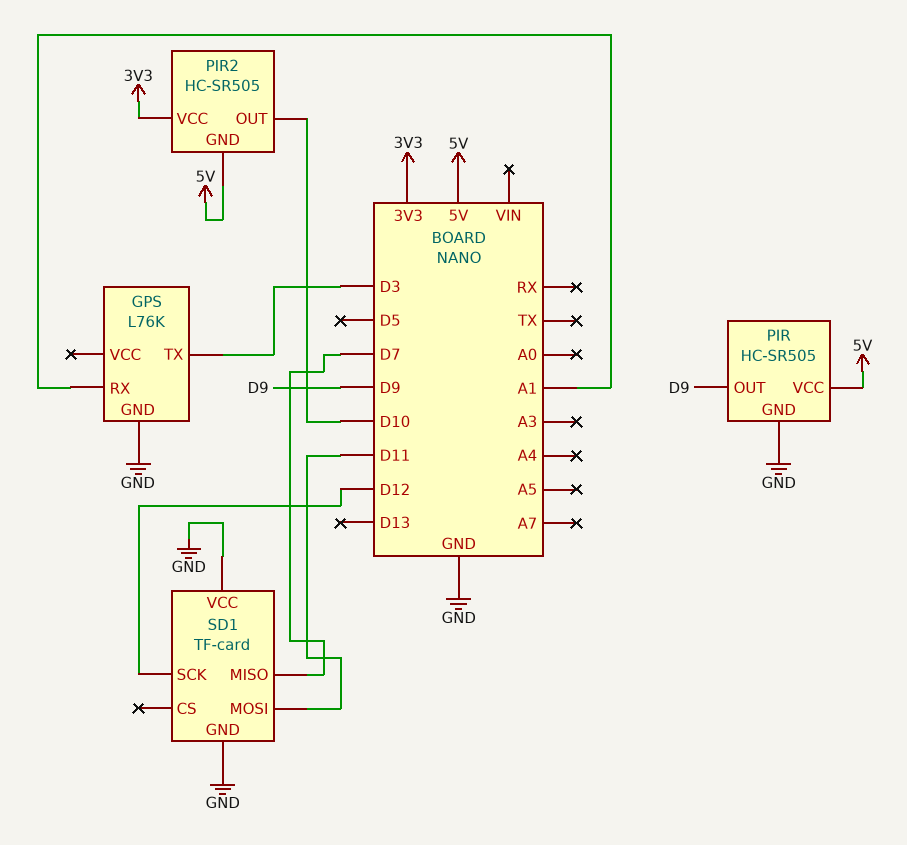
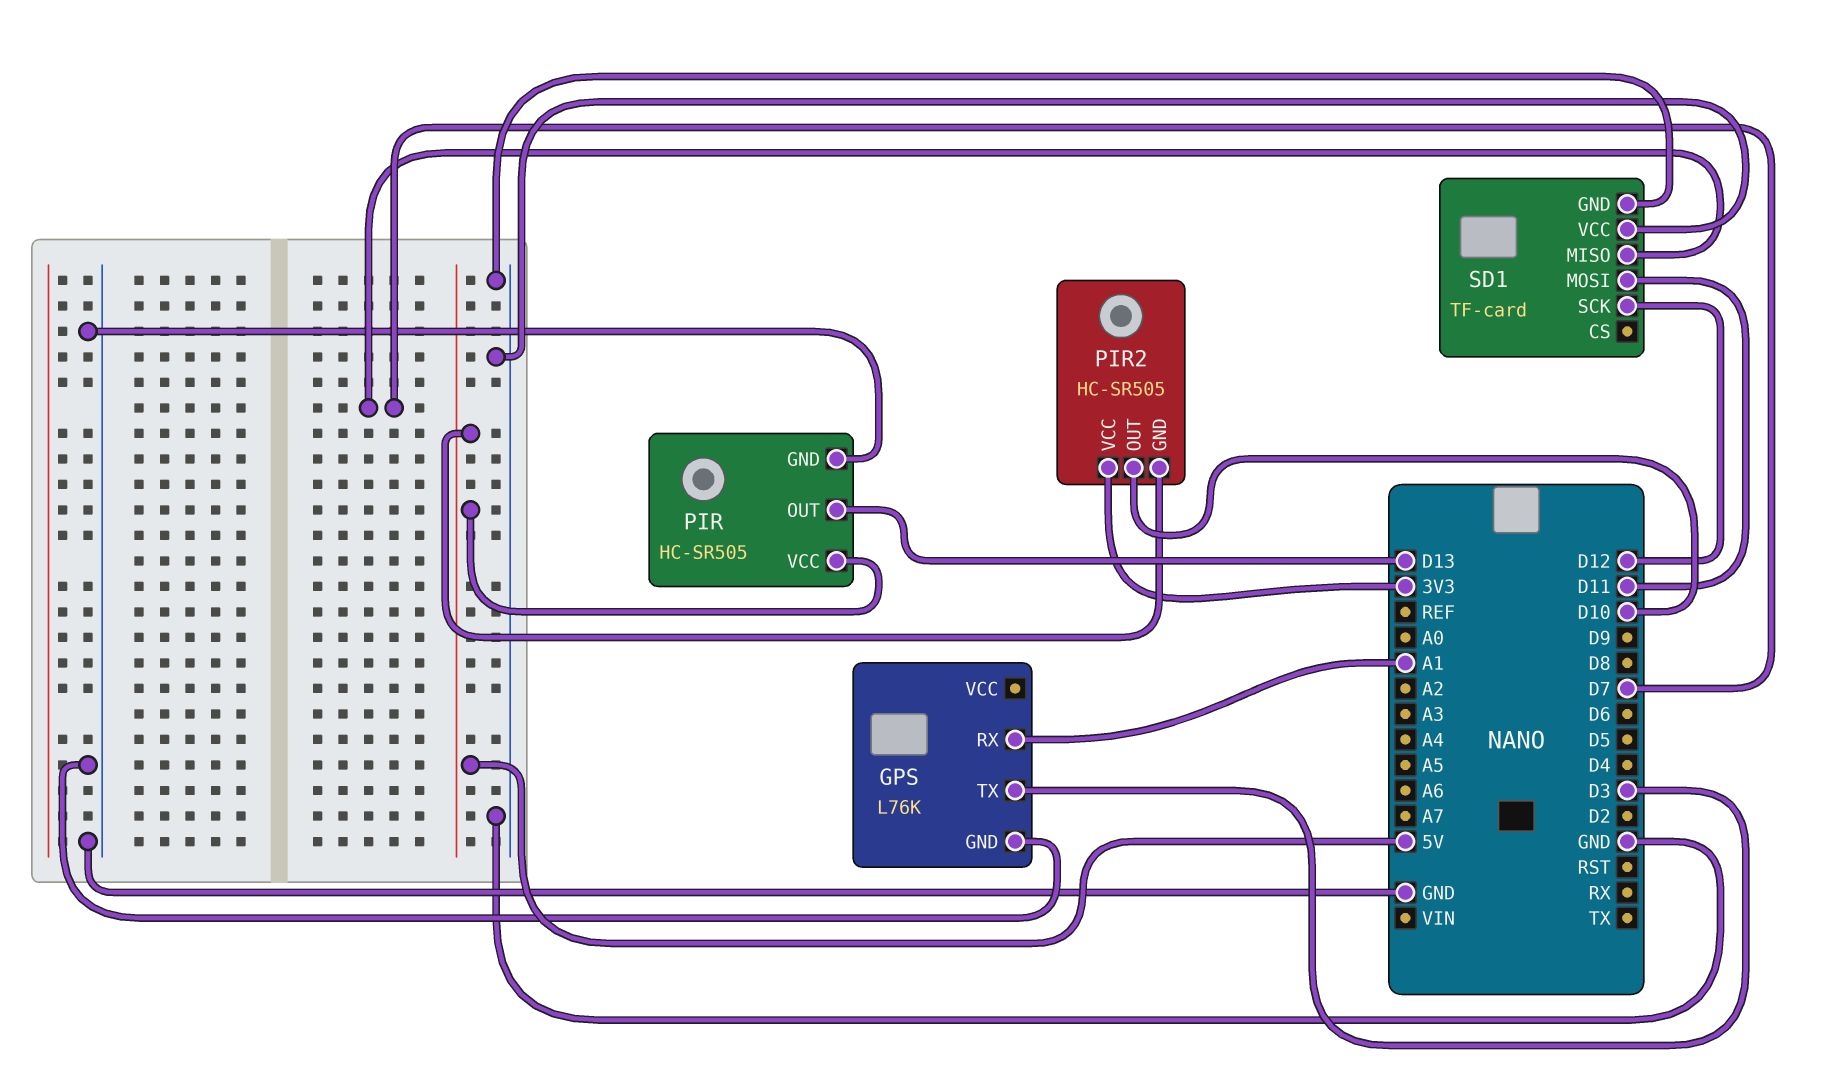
PIR pin OUT: D9 -> D13

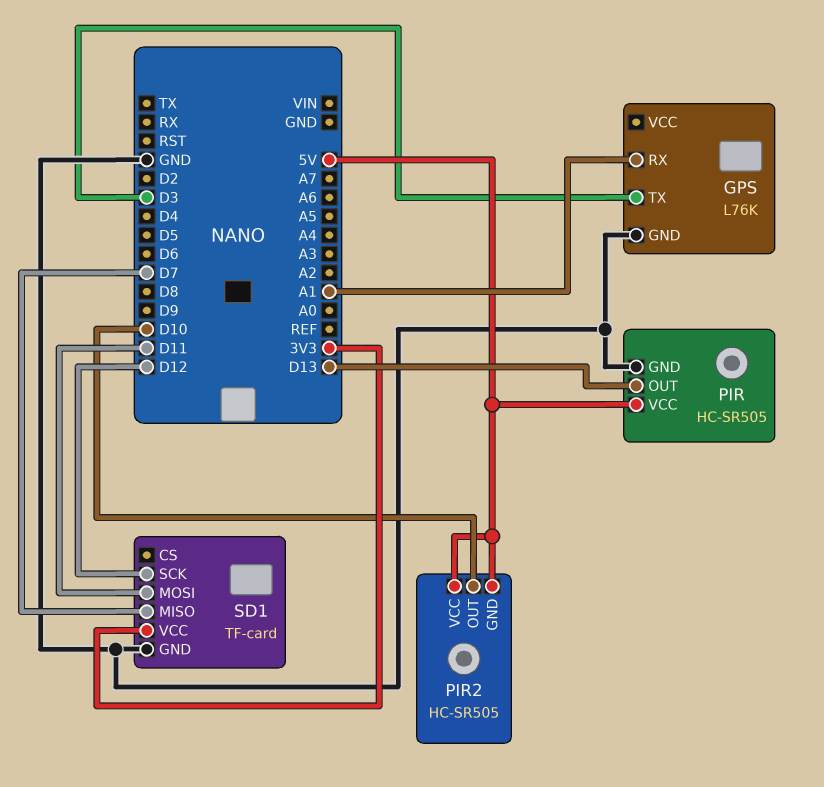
PIR2 pin VCC: 3V3 -> 5V
SD1 pin VCC: GND -> 3V3

